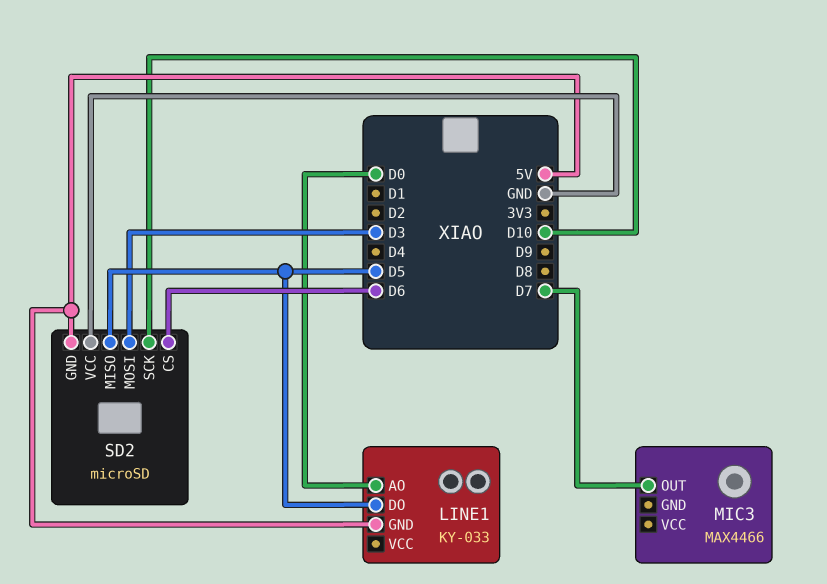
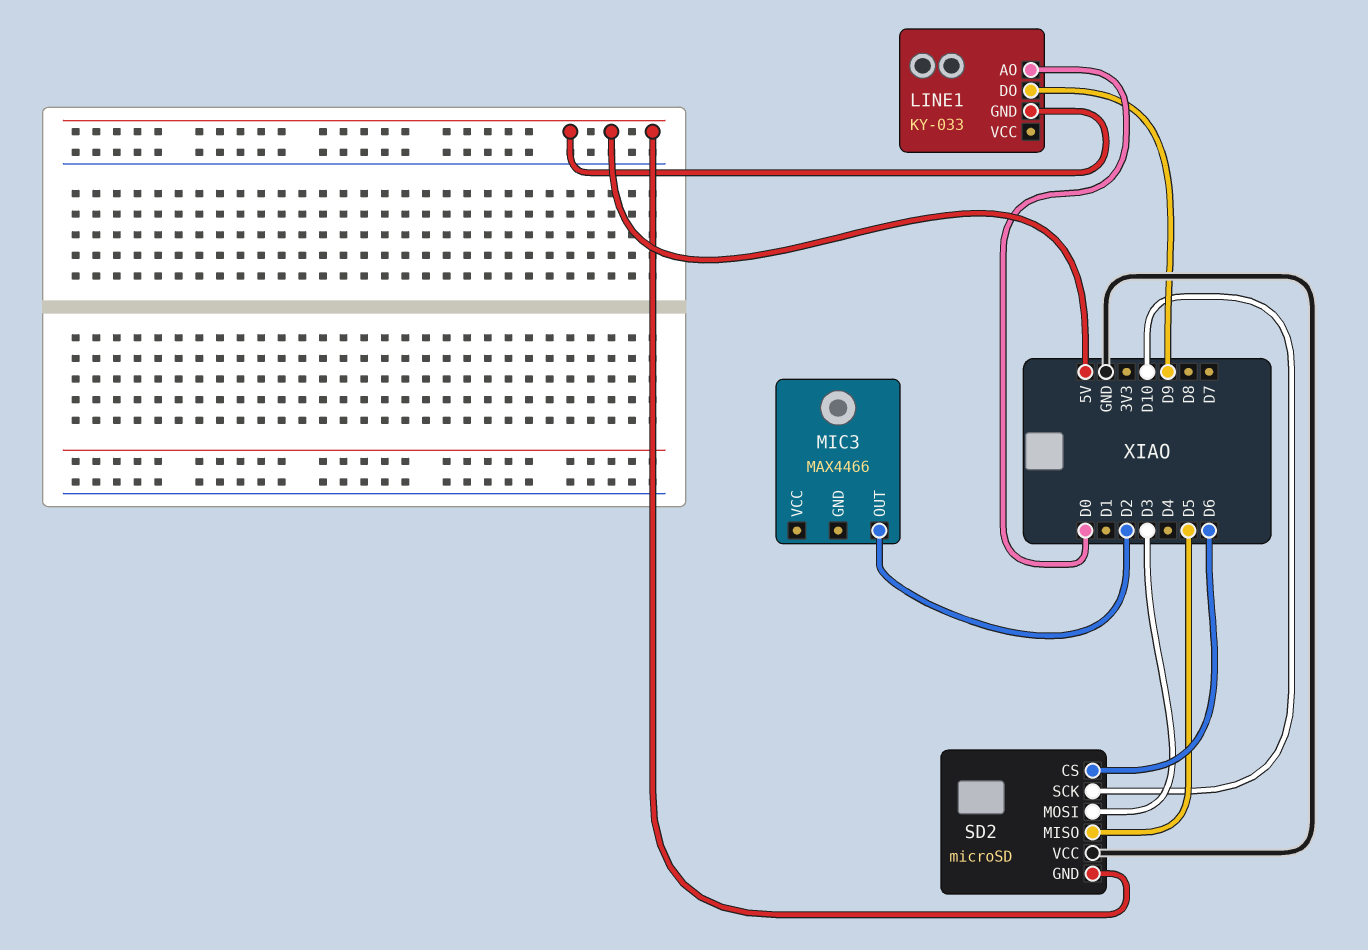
LINE1 pin DO: D5 -> D9
MIC3 pin OUT: D7 -> D2

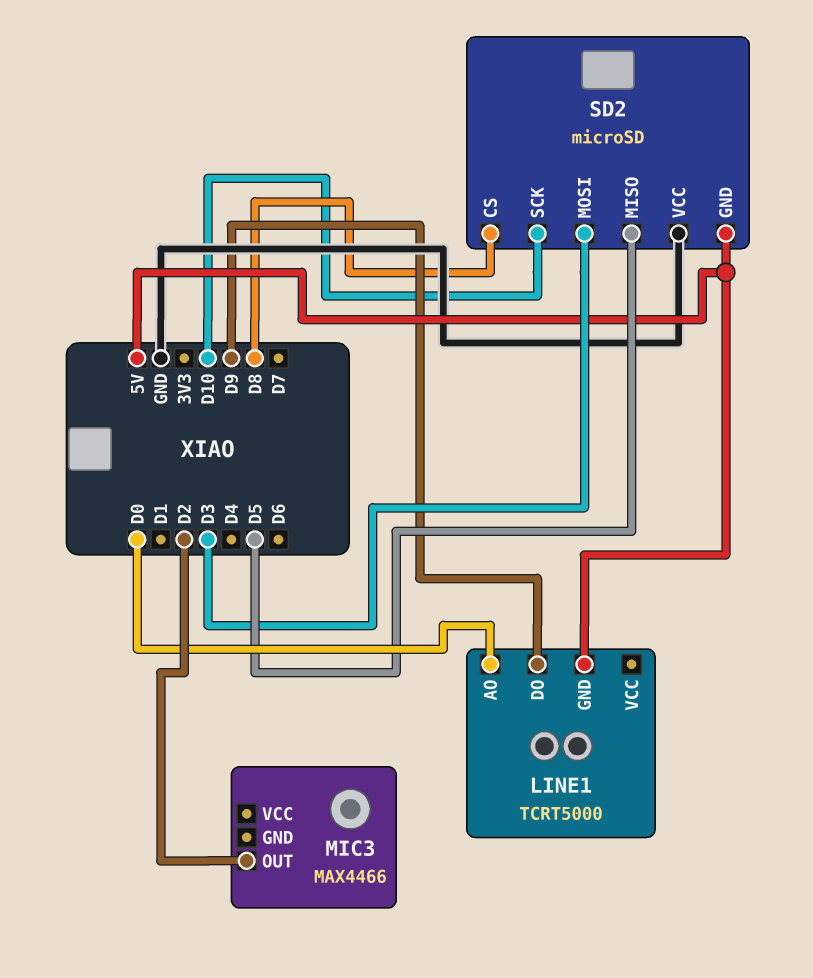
LINE1: KY-033 -> TCRT5000
SD2 pin CS: D6 -> D8

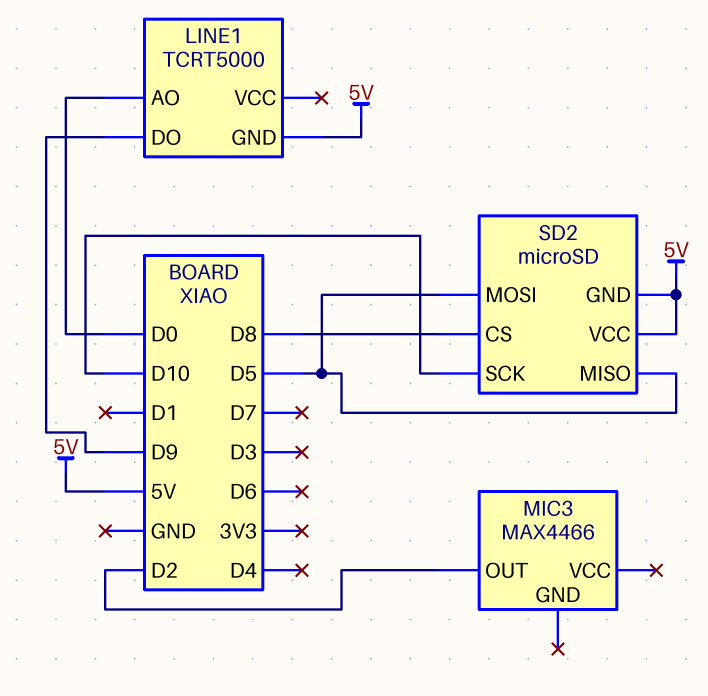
SD2 pin MOSI: D3 -> D5
SD2 pin VCC: GND -> 5V

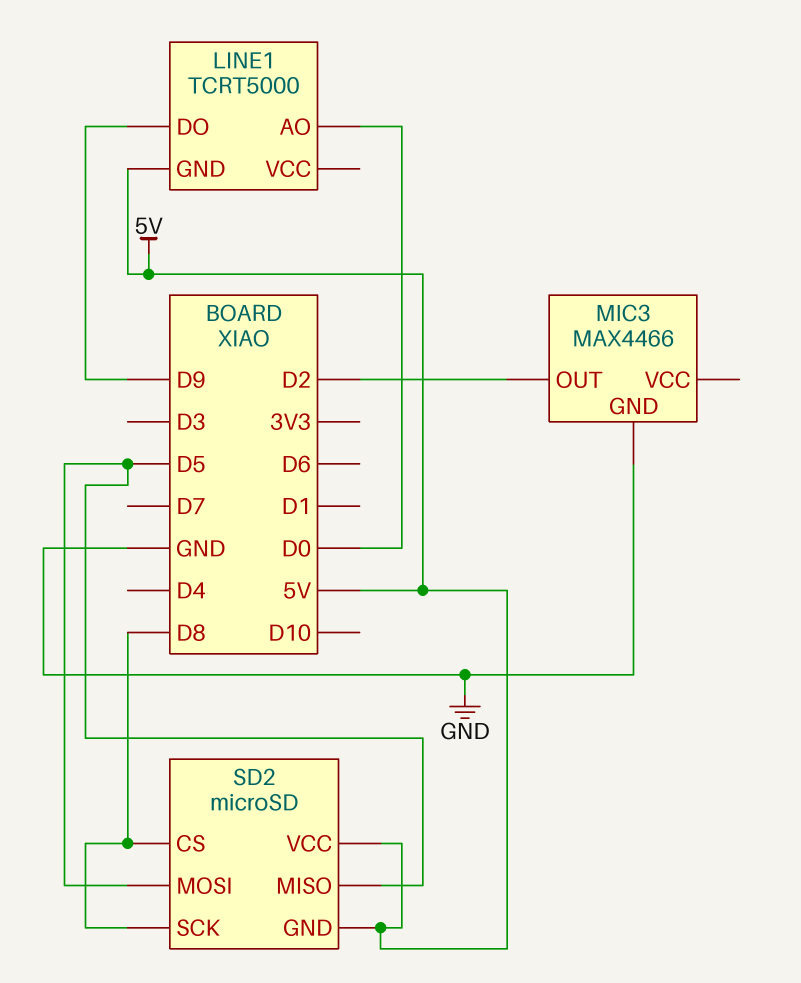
MIC3 pin GND: none -> GND
SD2 pin SCK: D10 -> D8

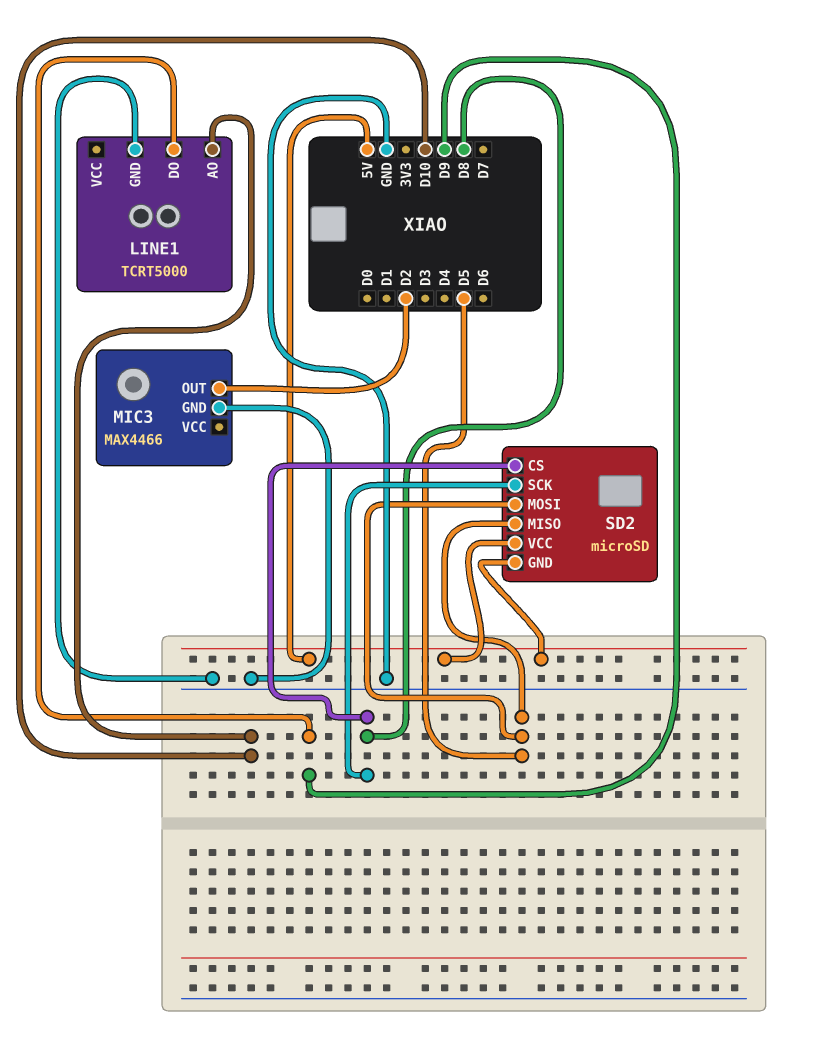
LINE1 pin AO: D0 -> D10
LINE1 pin GND: 5V -> GND

